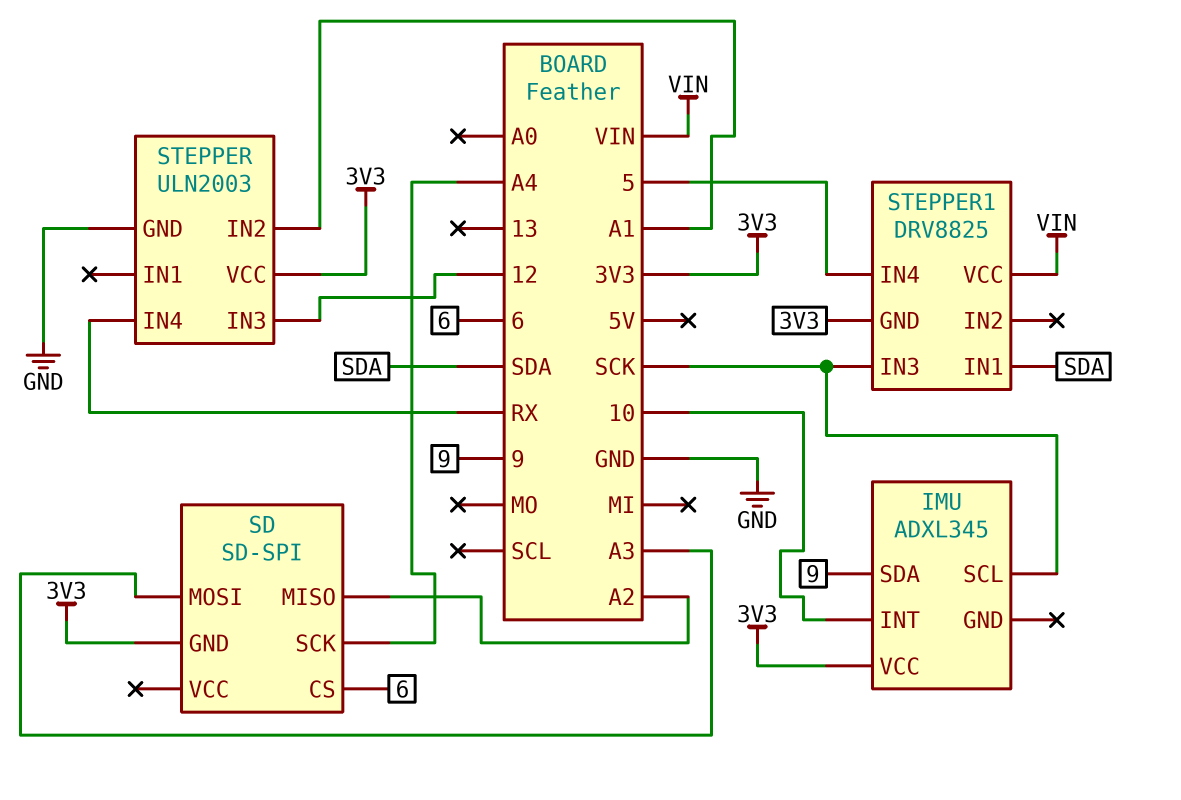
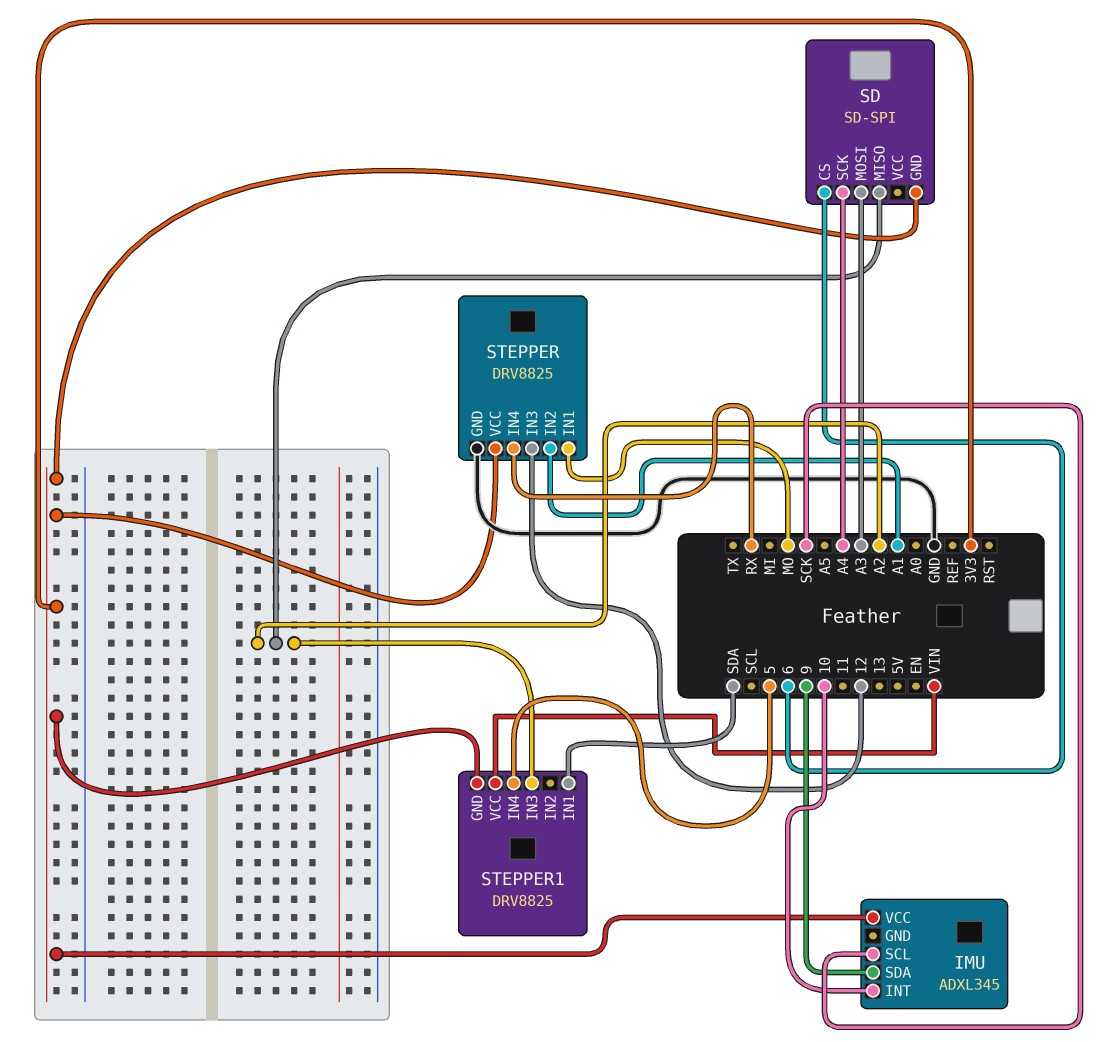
STEPPER: ULN2003 -> DRV8825
STEPPER pin IN1: none -> MO
STEPPER1 pin IN3: SCK -> A2

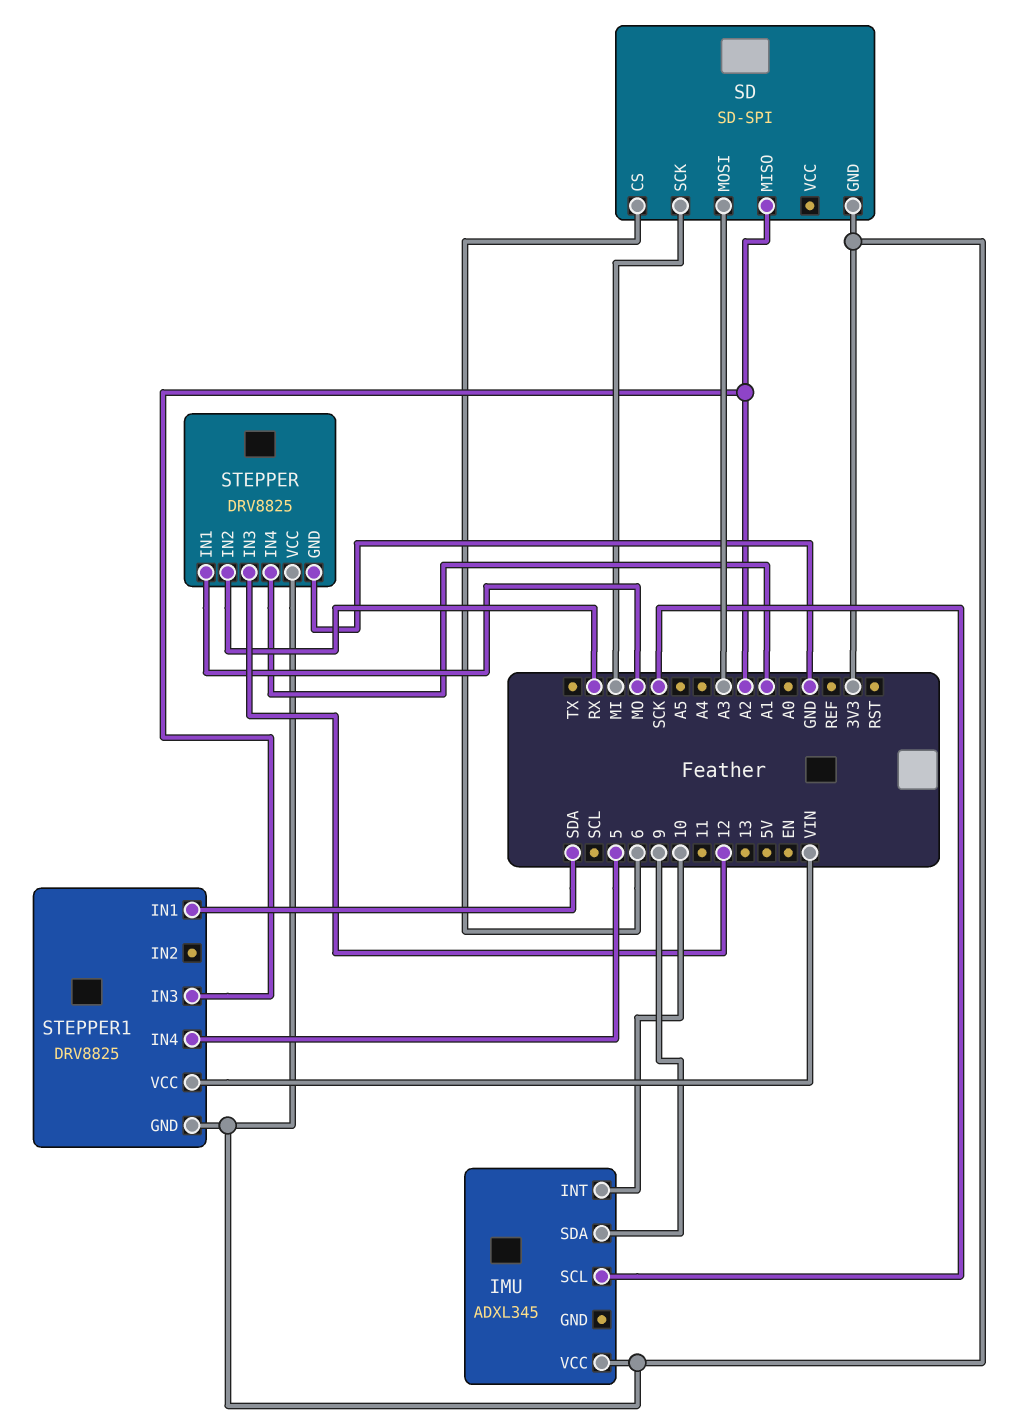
SD pin SCK: A4 -> MI
STEPPER pin IN2: A1 -> RX
STEPPER pin IN4: RX -> A1

